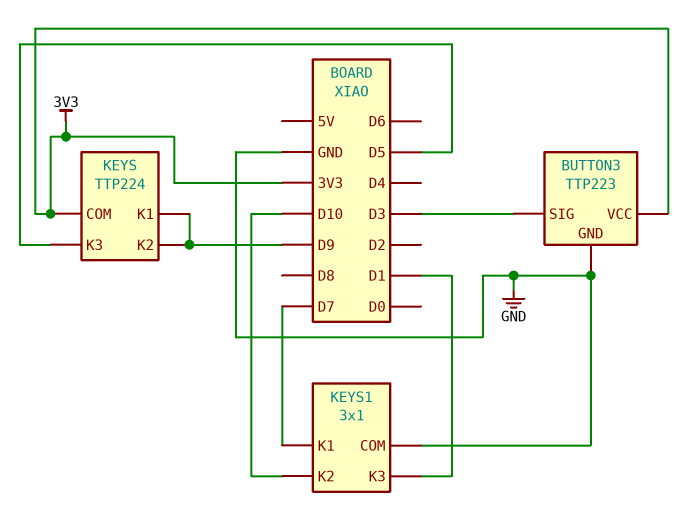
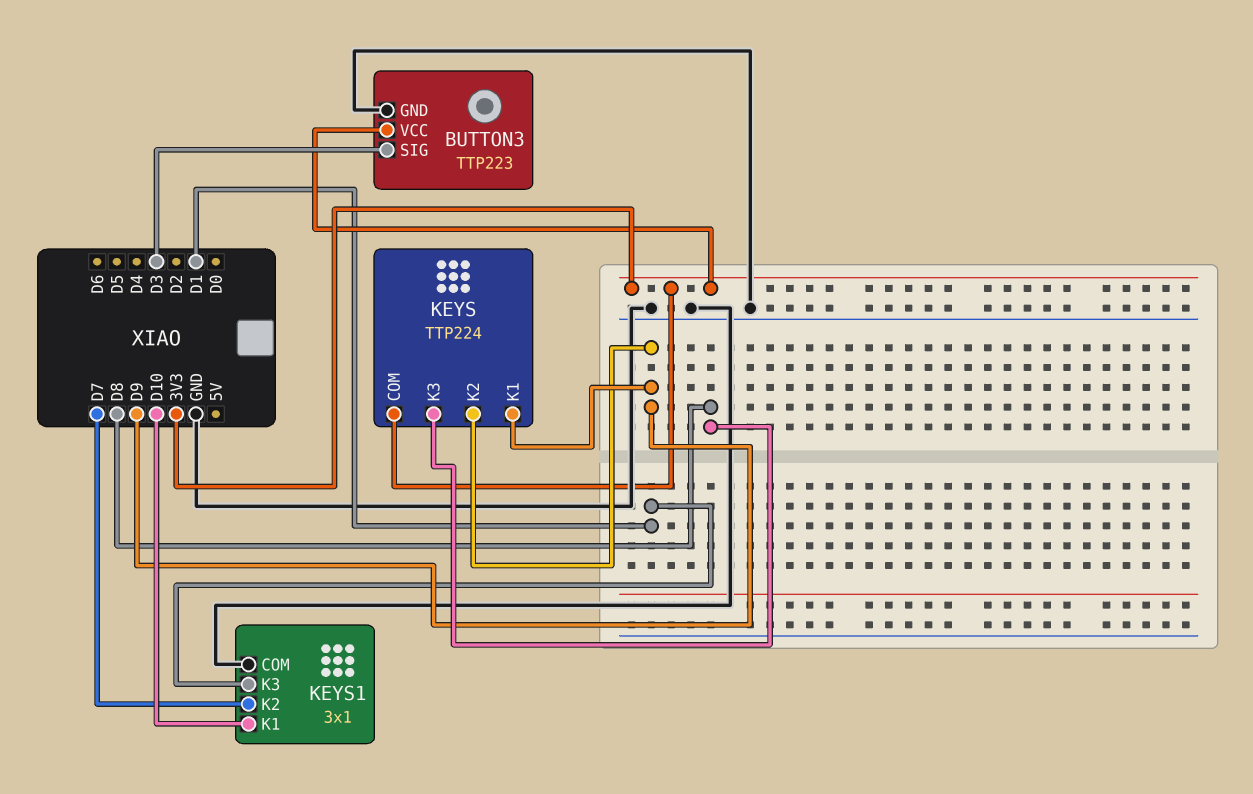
KEYS pin K3: D5 -> D8
KEYS1 pin K1: D7 -> D10
KEYS1 pin K2: D10 -> D7

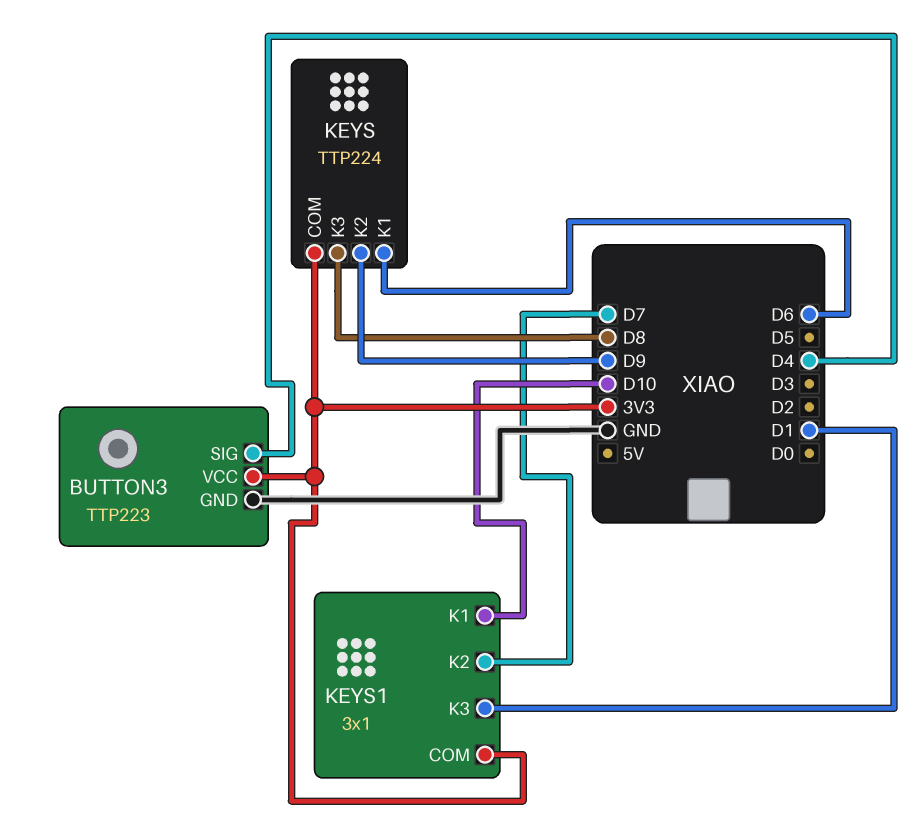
BUTTON3 pin SIG: D3 -> D4
KEYS pin K1: D9 -> D6
KEYS1 pin COM: GND -> 3V3

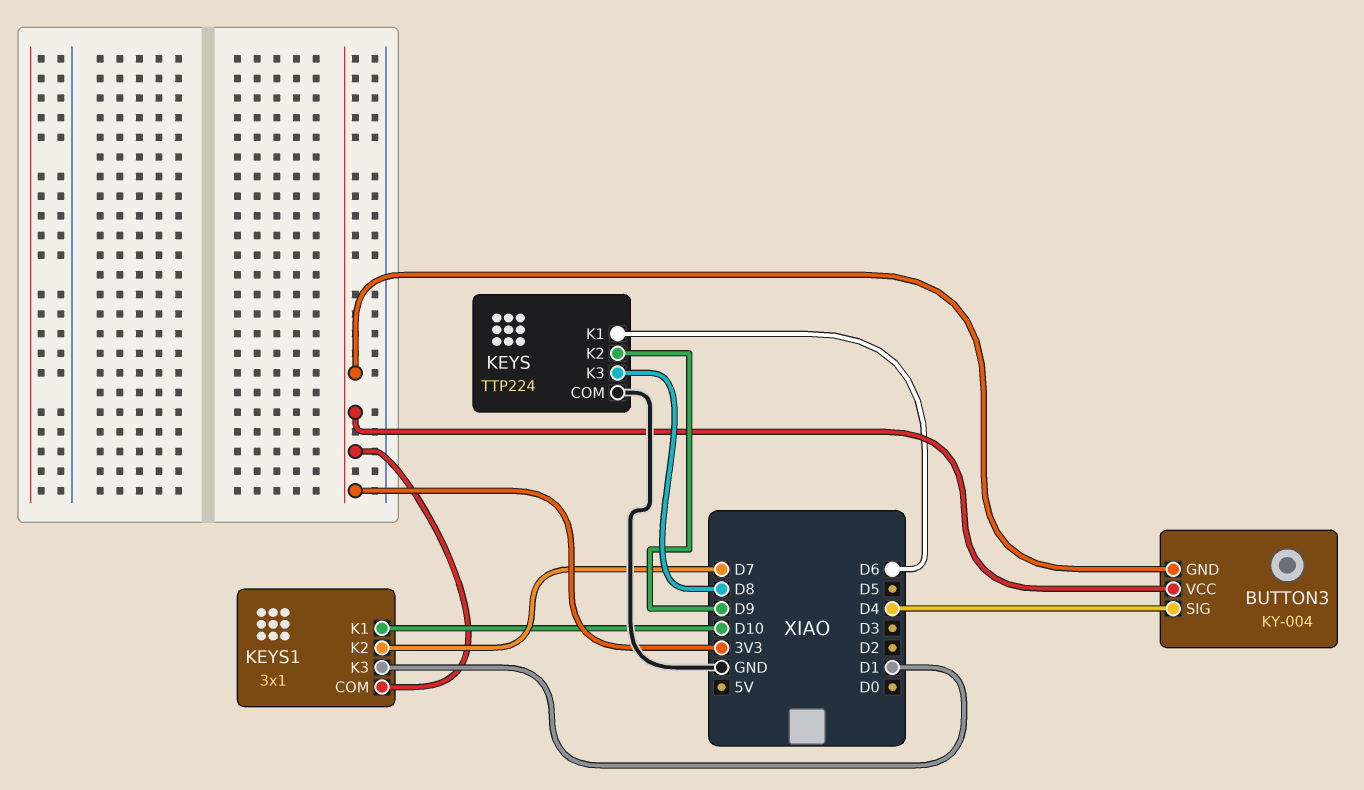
BUTTON3: TTP223 -> KY-004
BUTTON3 pin GND: GND -> 3V3
KEYS pin COM: 3V3 -> GND

